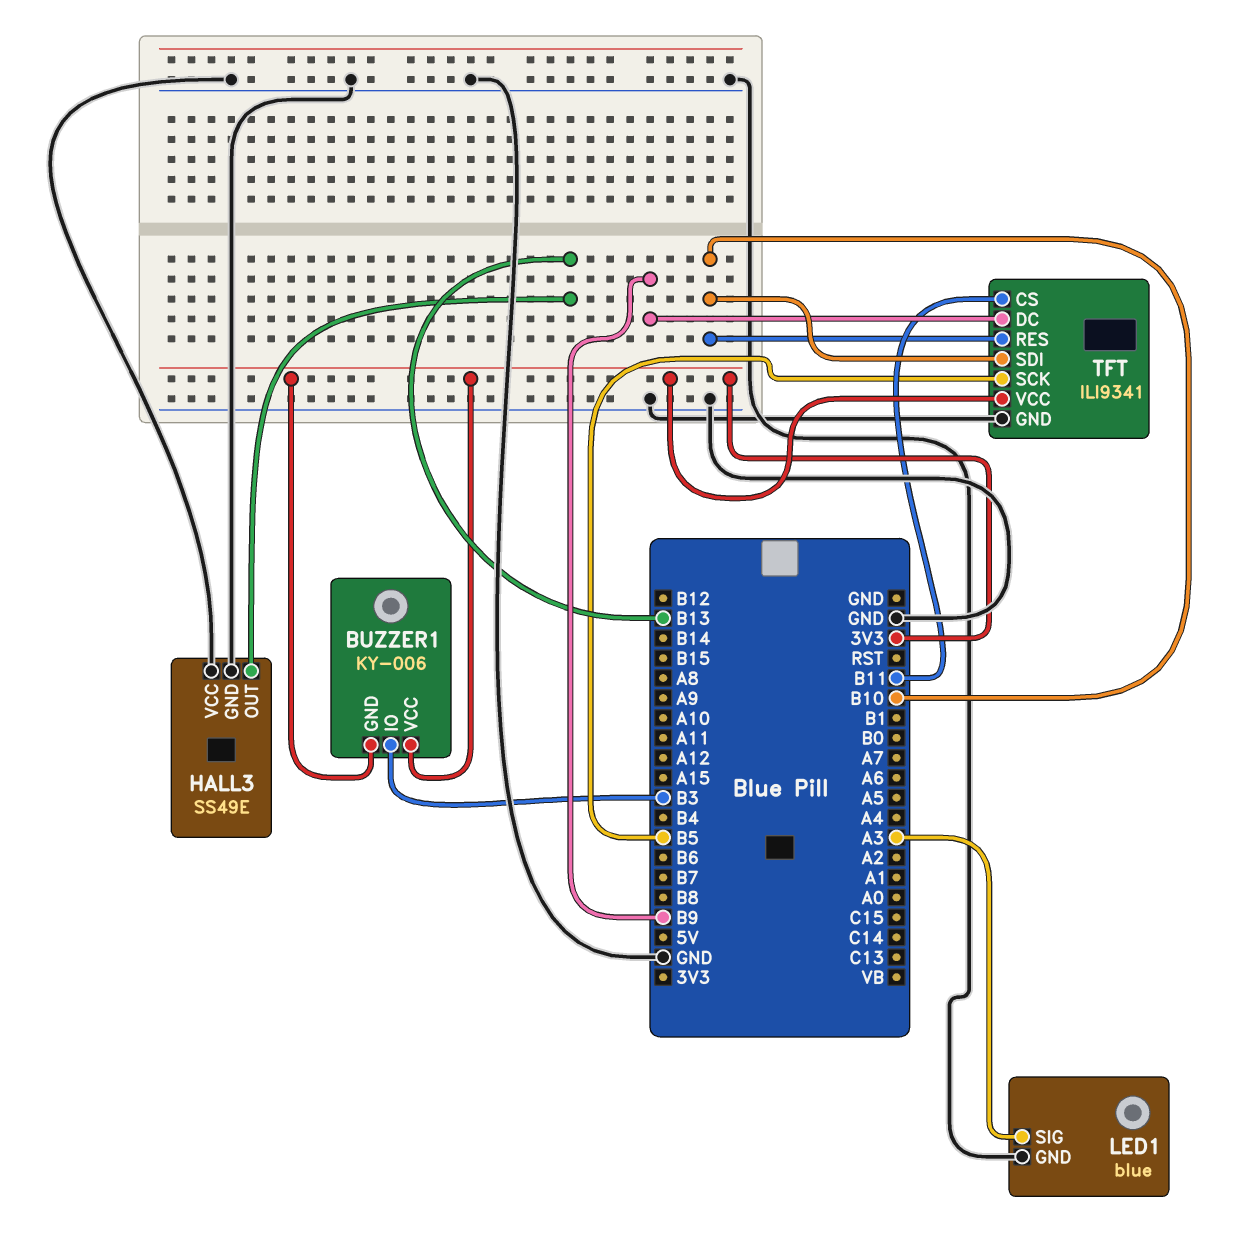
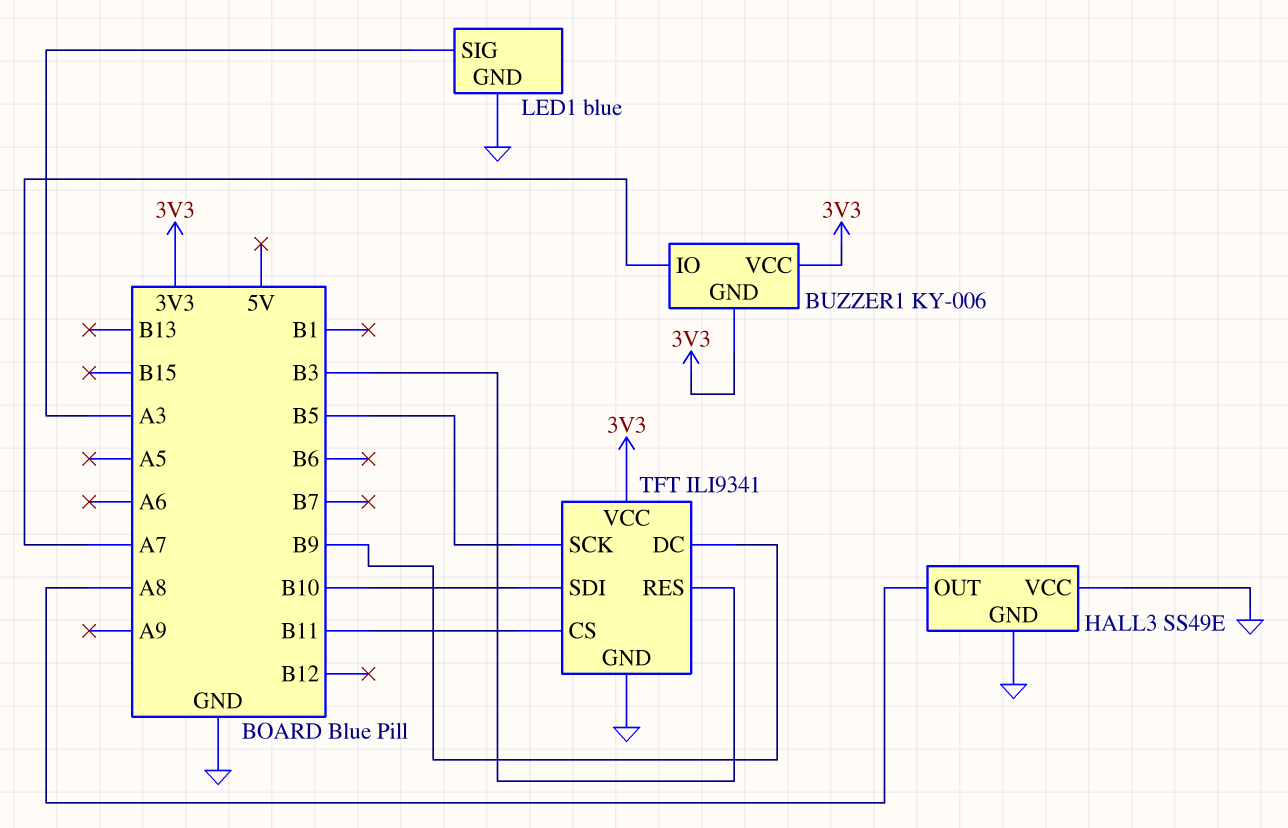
BUZZER1 pin IO: B3 -> A7
HALL3 pin OUT: B13 -> A8
TFT pin RES: B10 -> B3

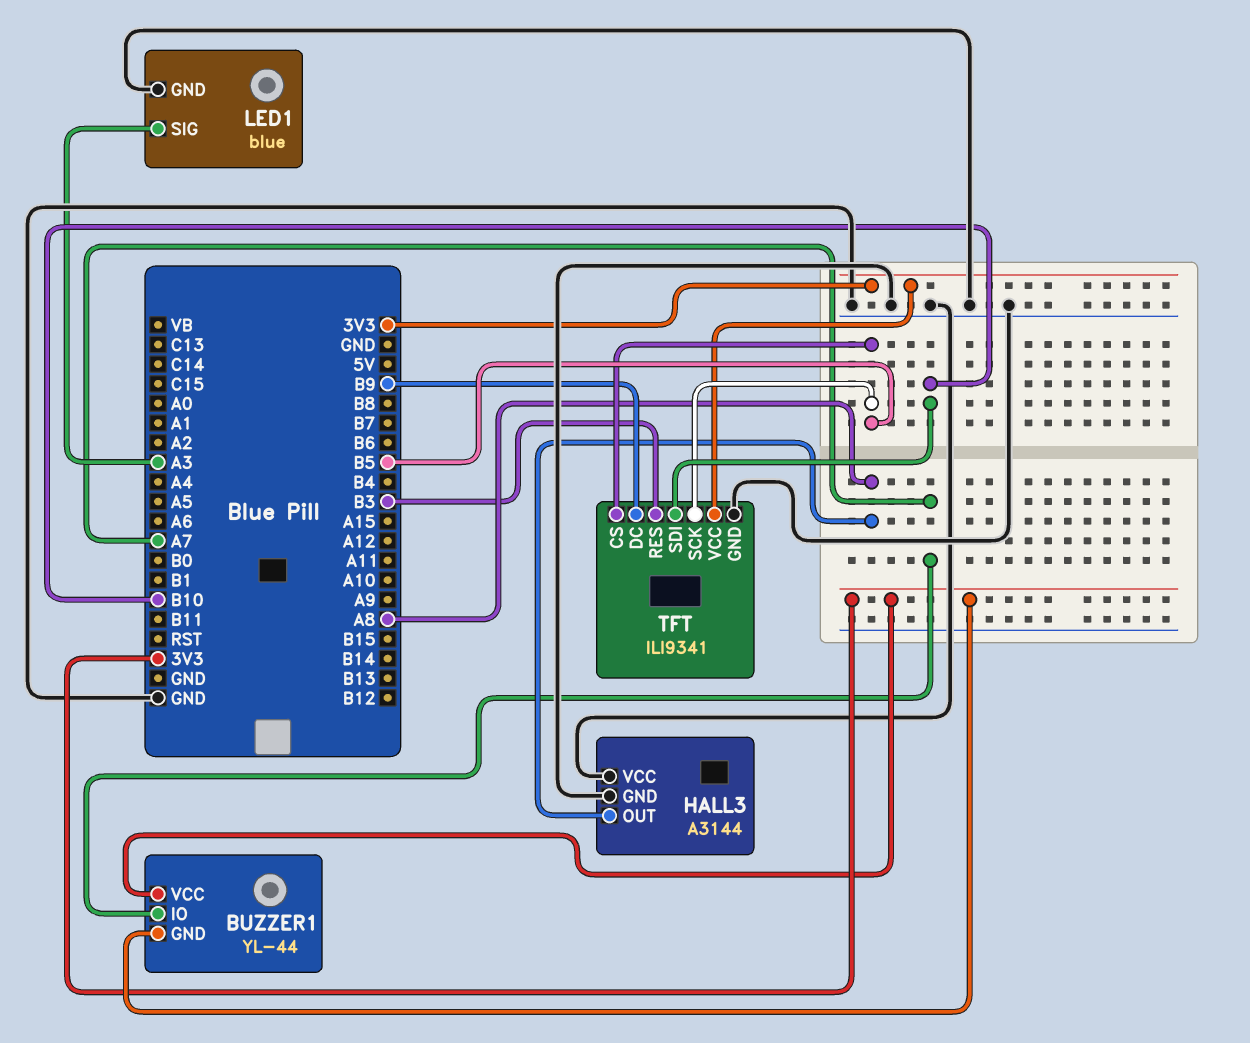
BUZZER1: KY-006 -> YL-44
HALL3: SS49E -> A3144
TFT pin CS: B11 -> B5

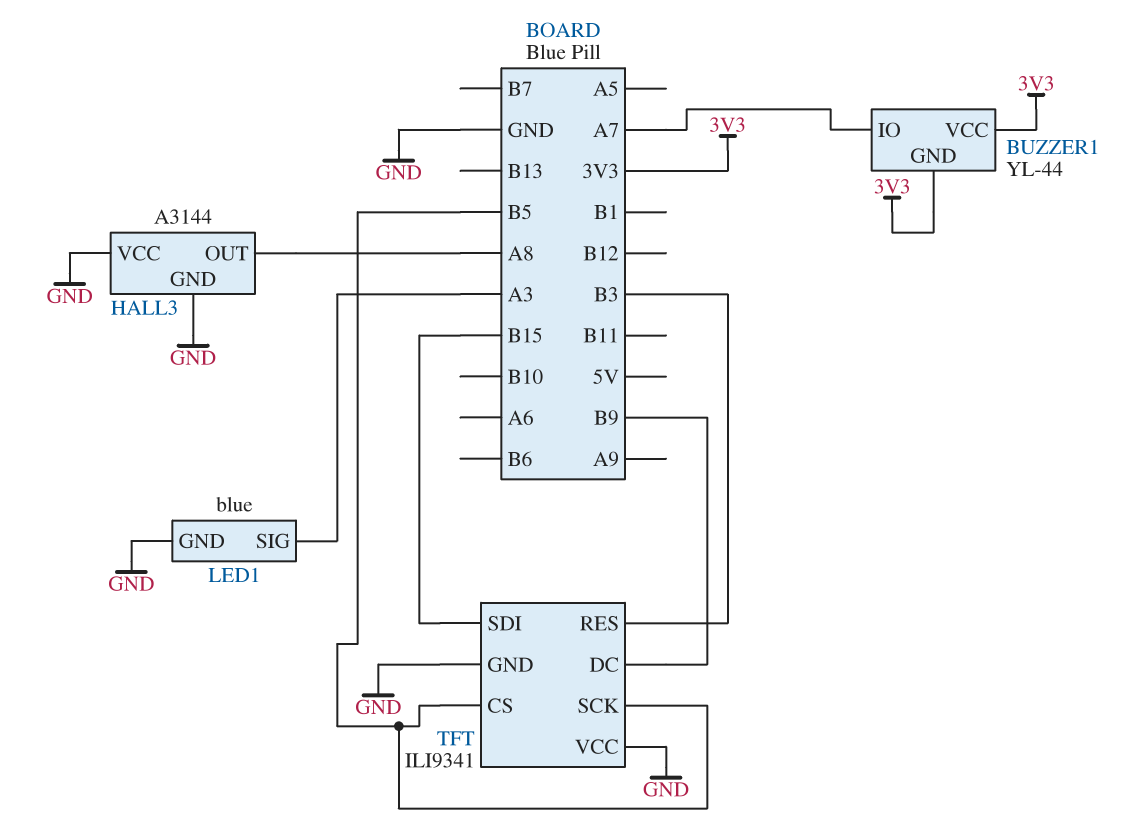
TFT pin SDI: B10 -> B15
TFT pin VCC: 3V3 -> GND

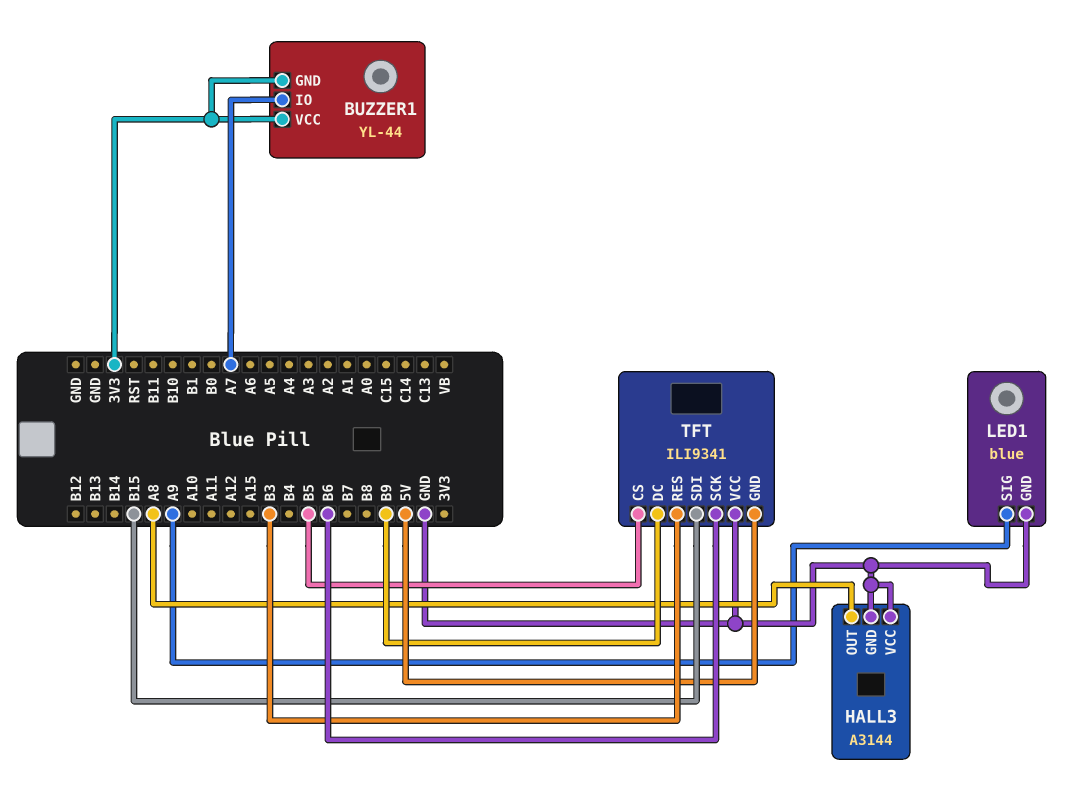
LED1 pin SIG: A3 -> A9
TFT pin GND: GND -> 5V
TFT pin SCK: B5 -> B6

